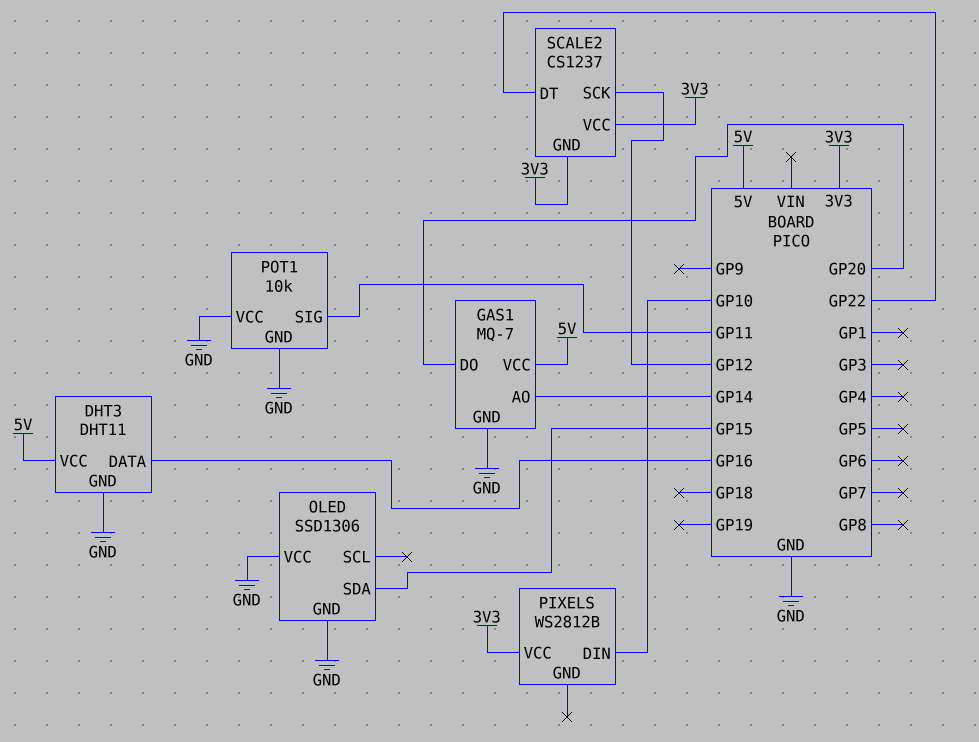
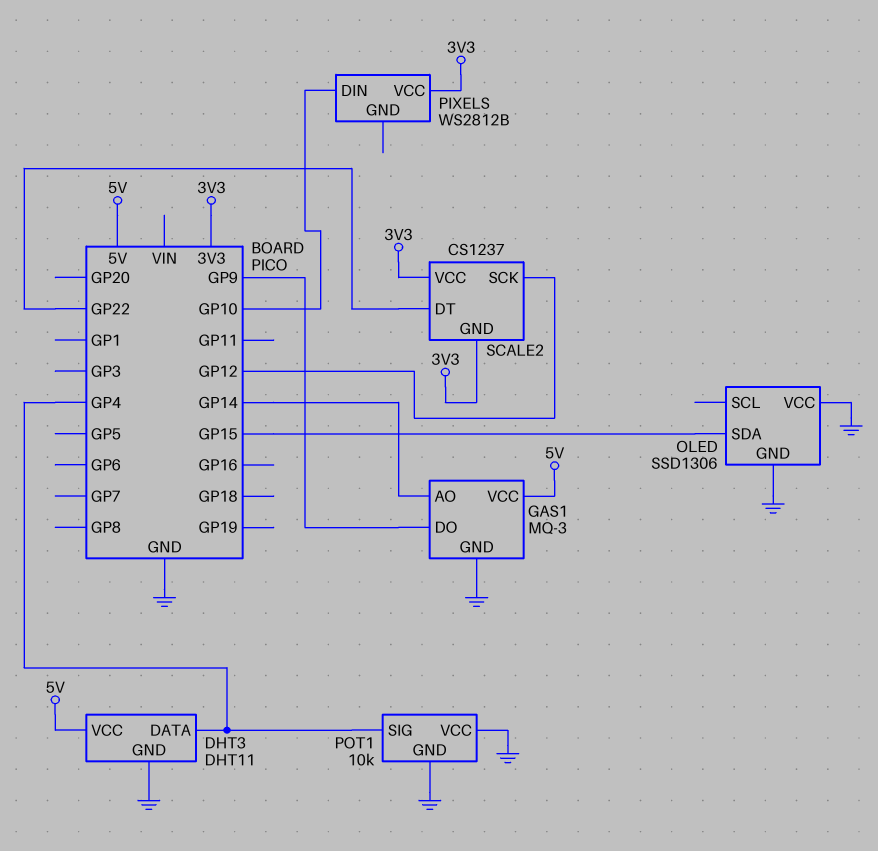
DHT3 pin DATA: GP16 -> GP4
GAS1: MQ-7 -> MQ-3
GAS1 pin DO: GP20 -> GP9
POT1 pin SIG: GP11 -> GP4

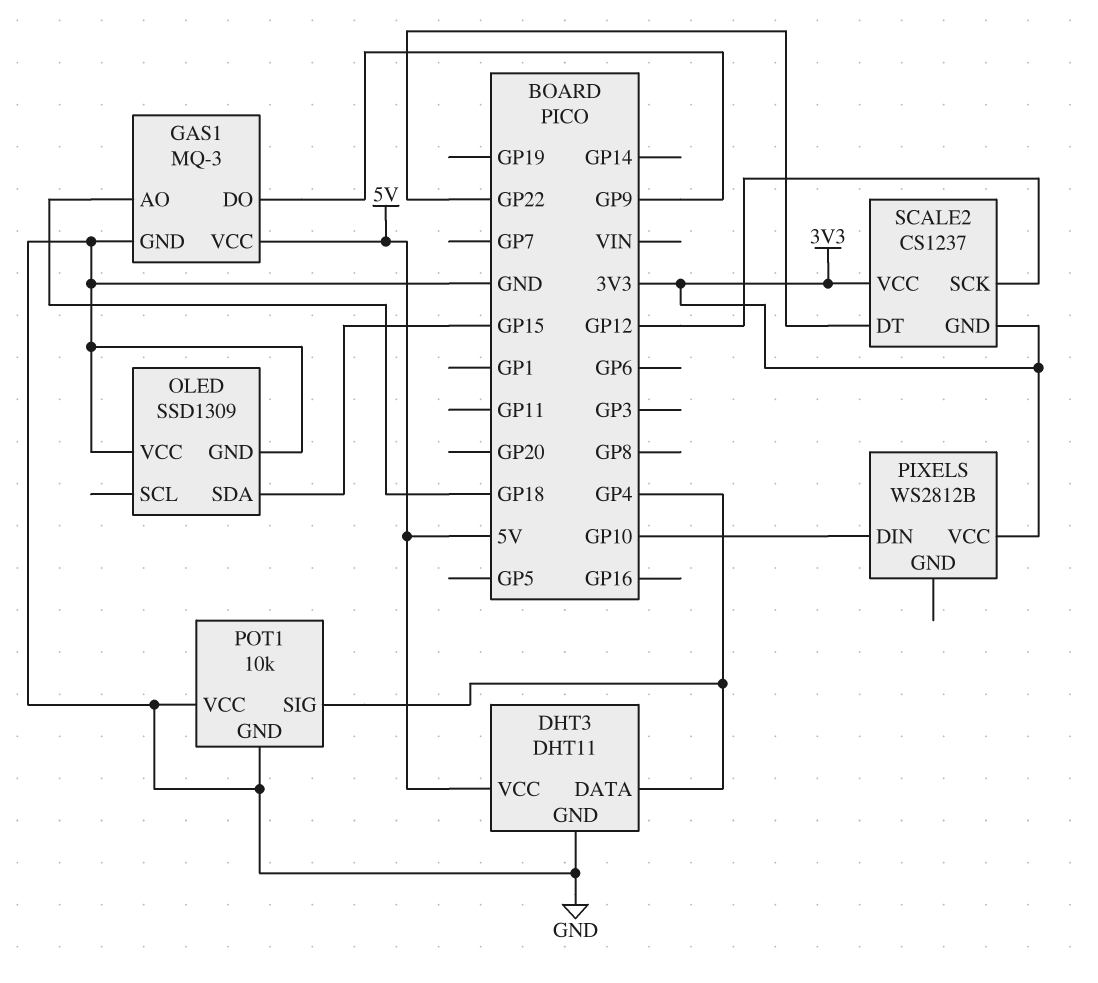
GAS1 pin AO: GP14 -> GP18
OLED: SSD1306 -> SSD1309

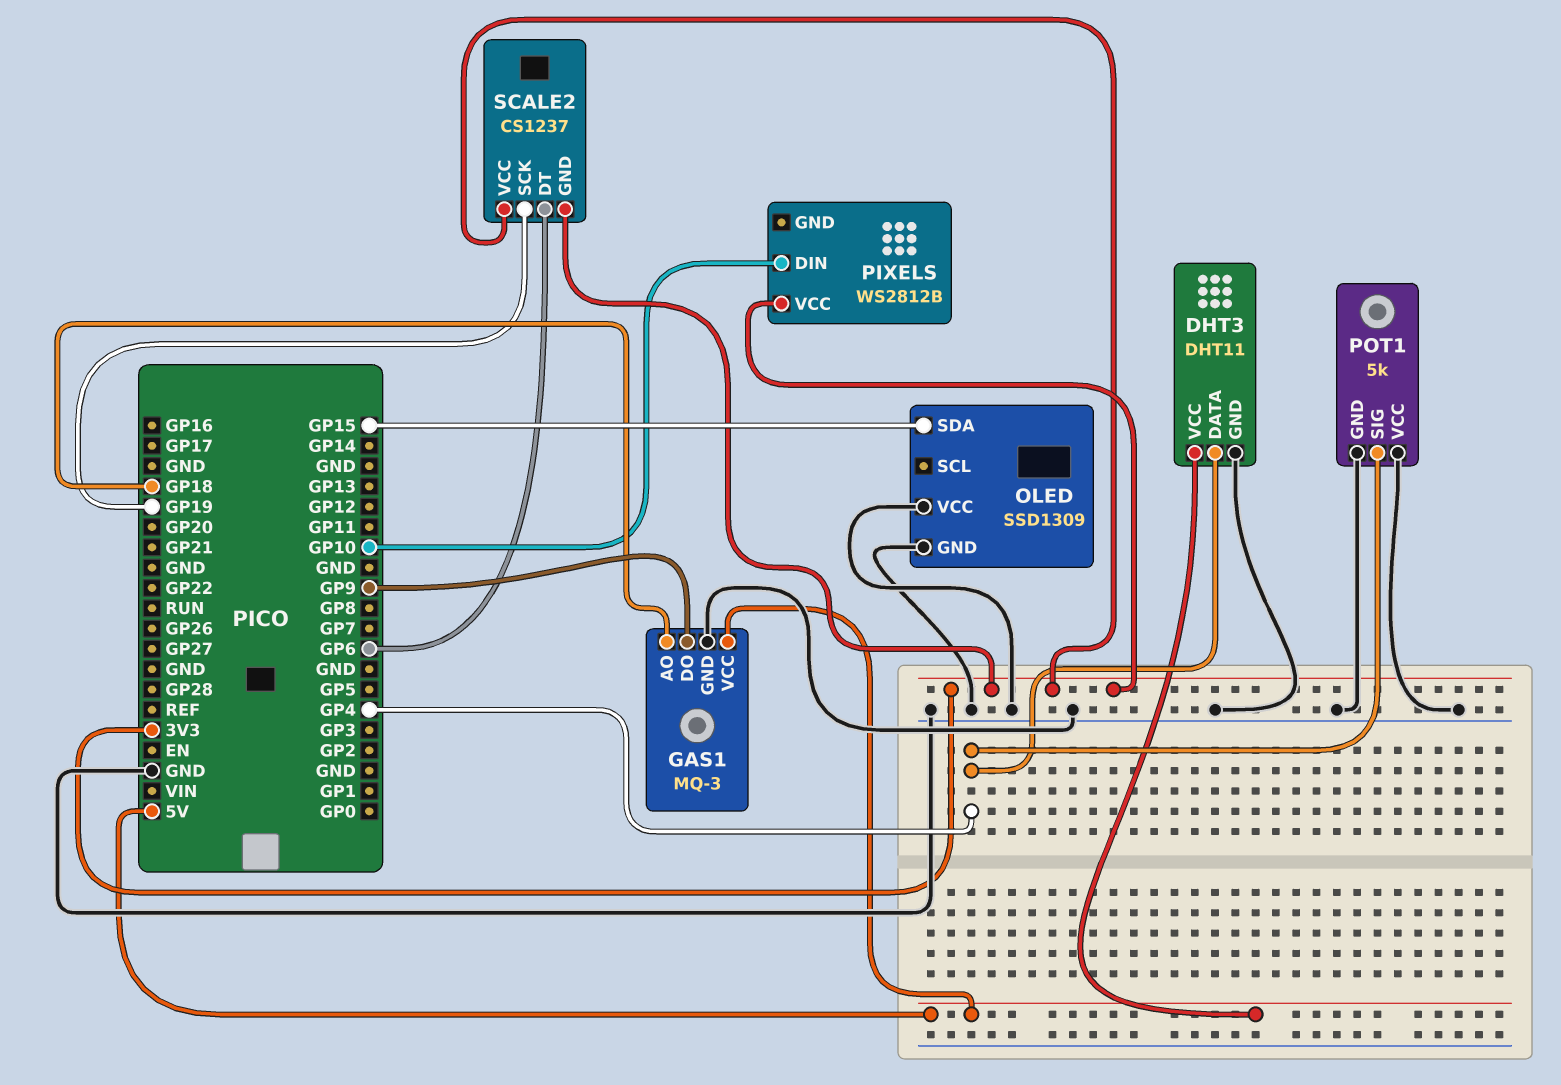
POT1: 10k -> 5k
SCALE2 pin DT: GP22 -> GP6
SCALE2 pin SCK: GP12 -> GP19

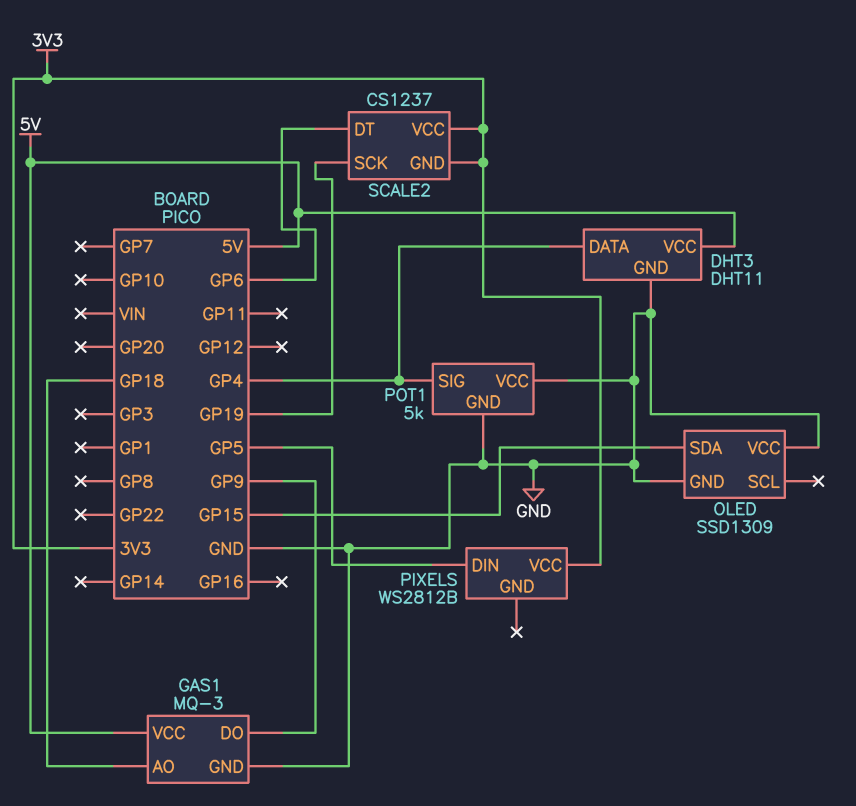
PIXELS pin DIN: GP10 -> GP5

